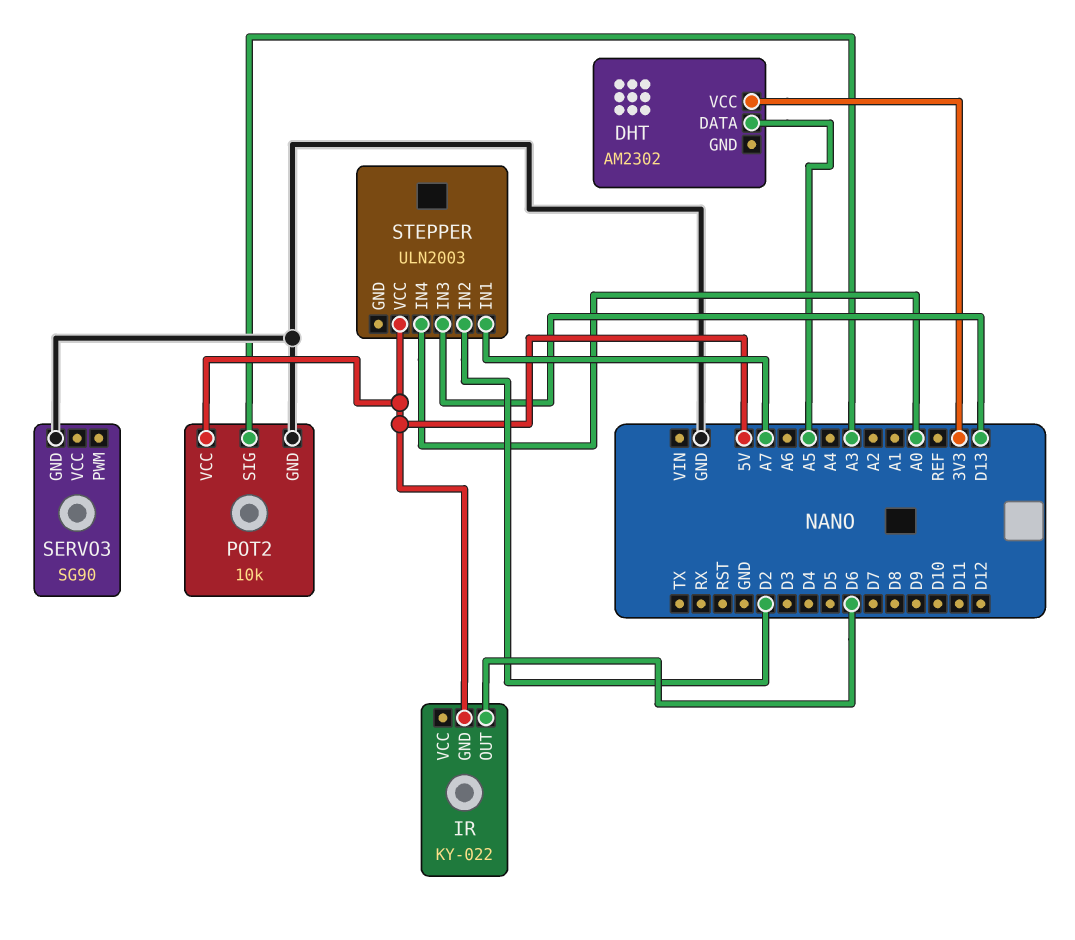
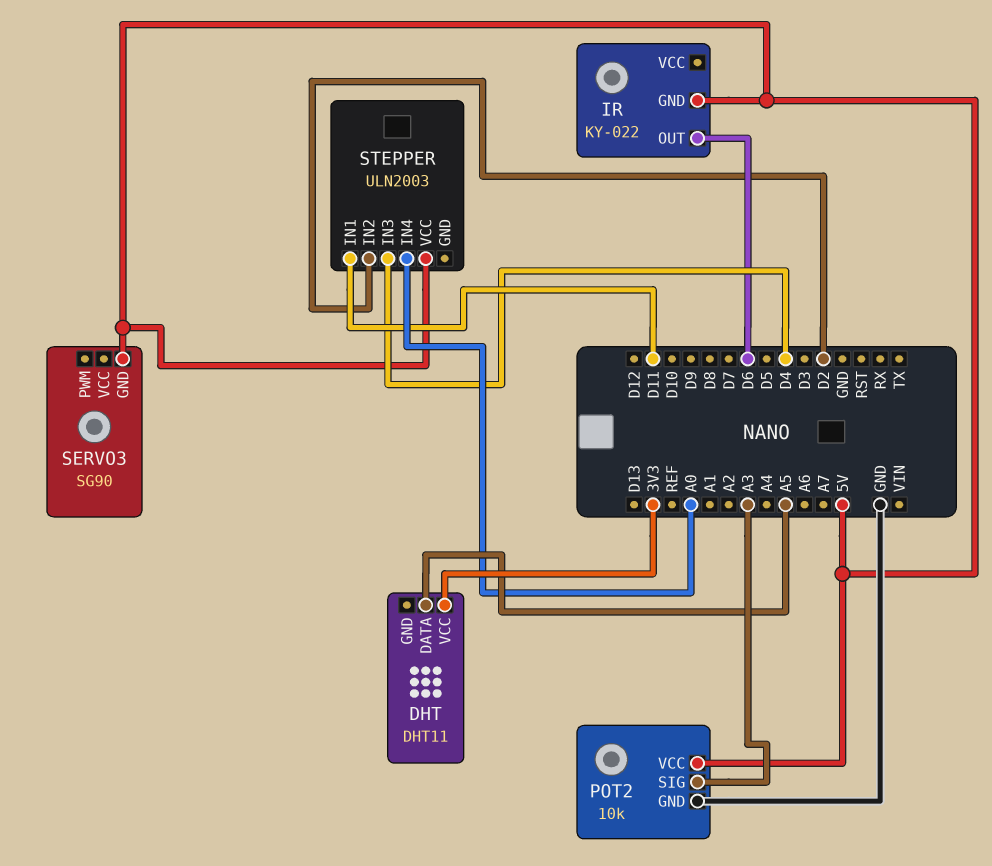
DHT: AM2302 -> DHT11
SERVO3 pin GND: GND -> 5V
STEPPER pin IN1: A7 -> D11
STEPPER pin IN3: D13 -> D4

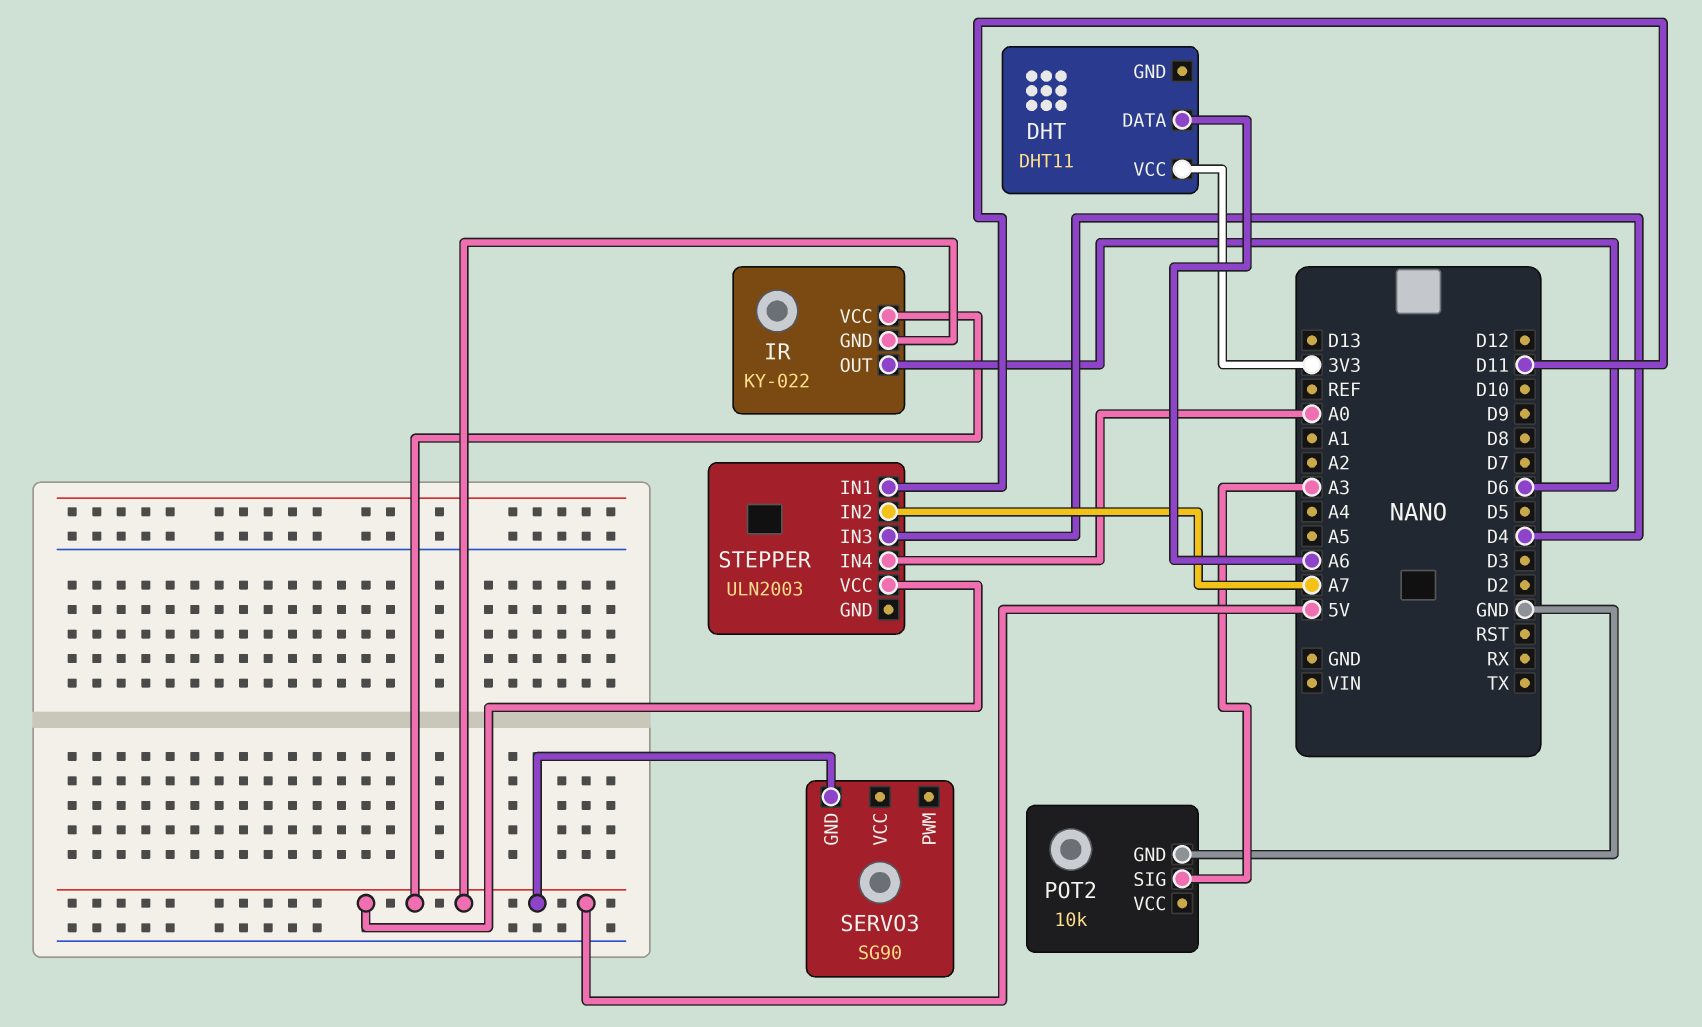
DHT pin DATA: A5 -> A6
IR pin VCC: none -> 5V
POT2 pin VCC: 5V -> none
STEPPER pin IN2: D2 -> A7

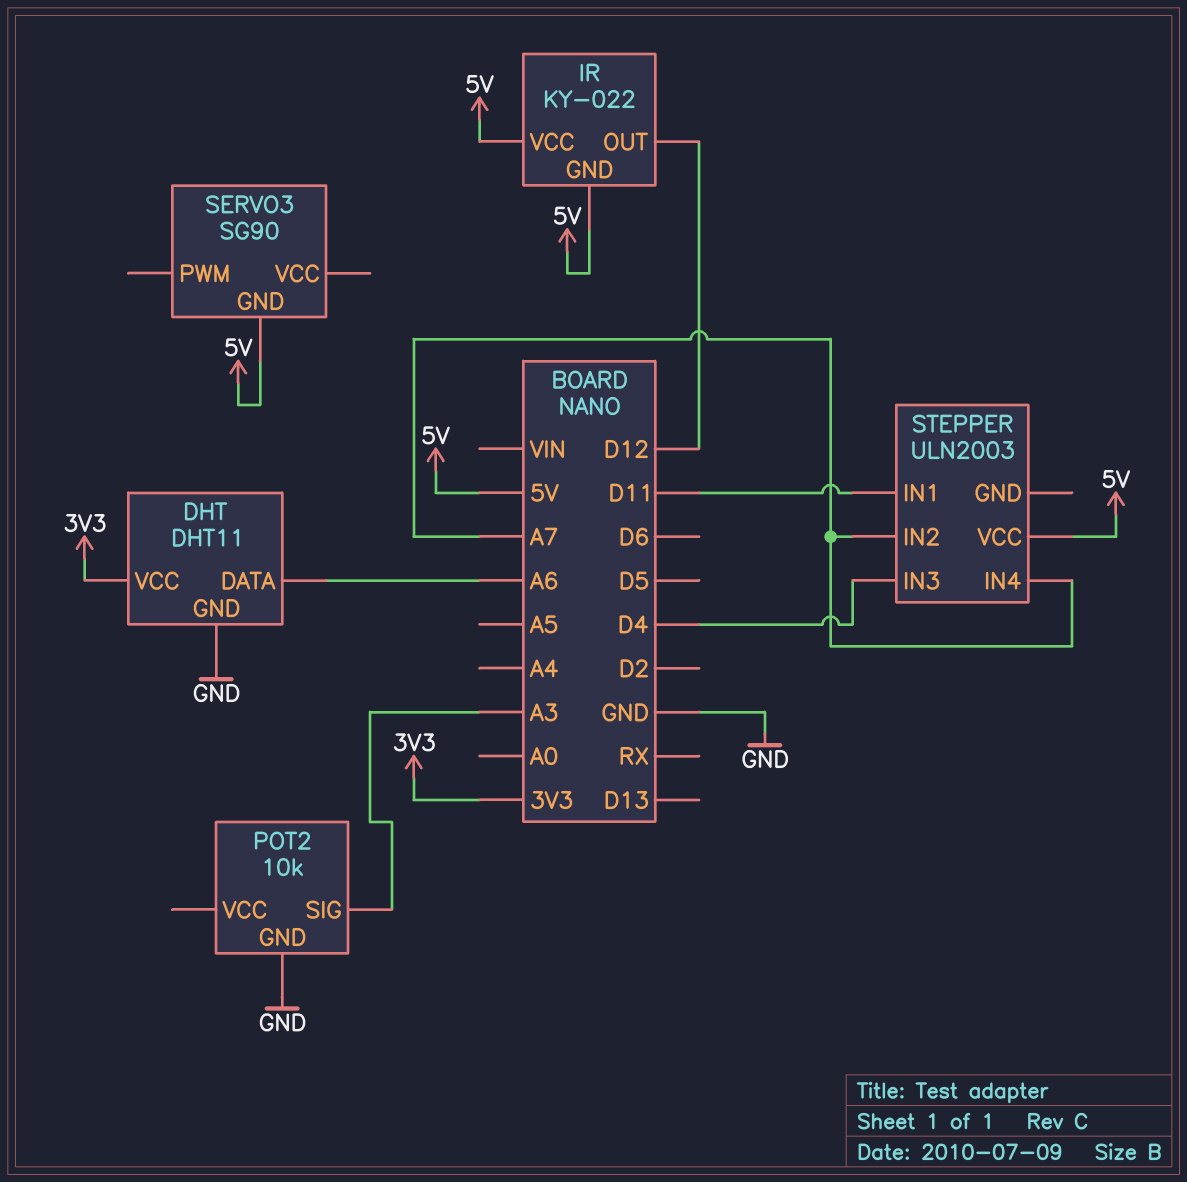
DHT pin GND: none -> GND
IR pin OUT: D6 -> D12
STEPPER pin IN4: A0 -> A7

